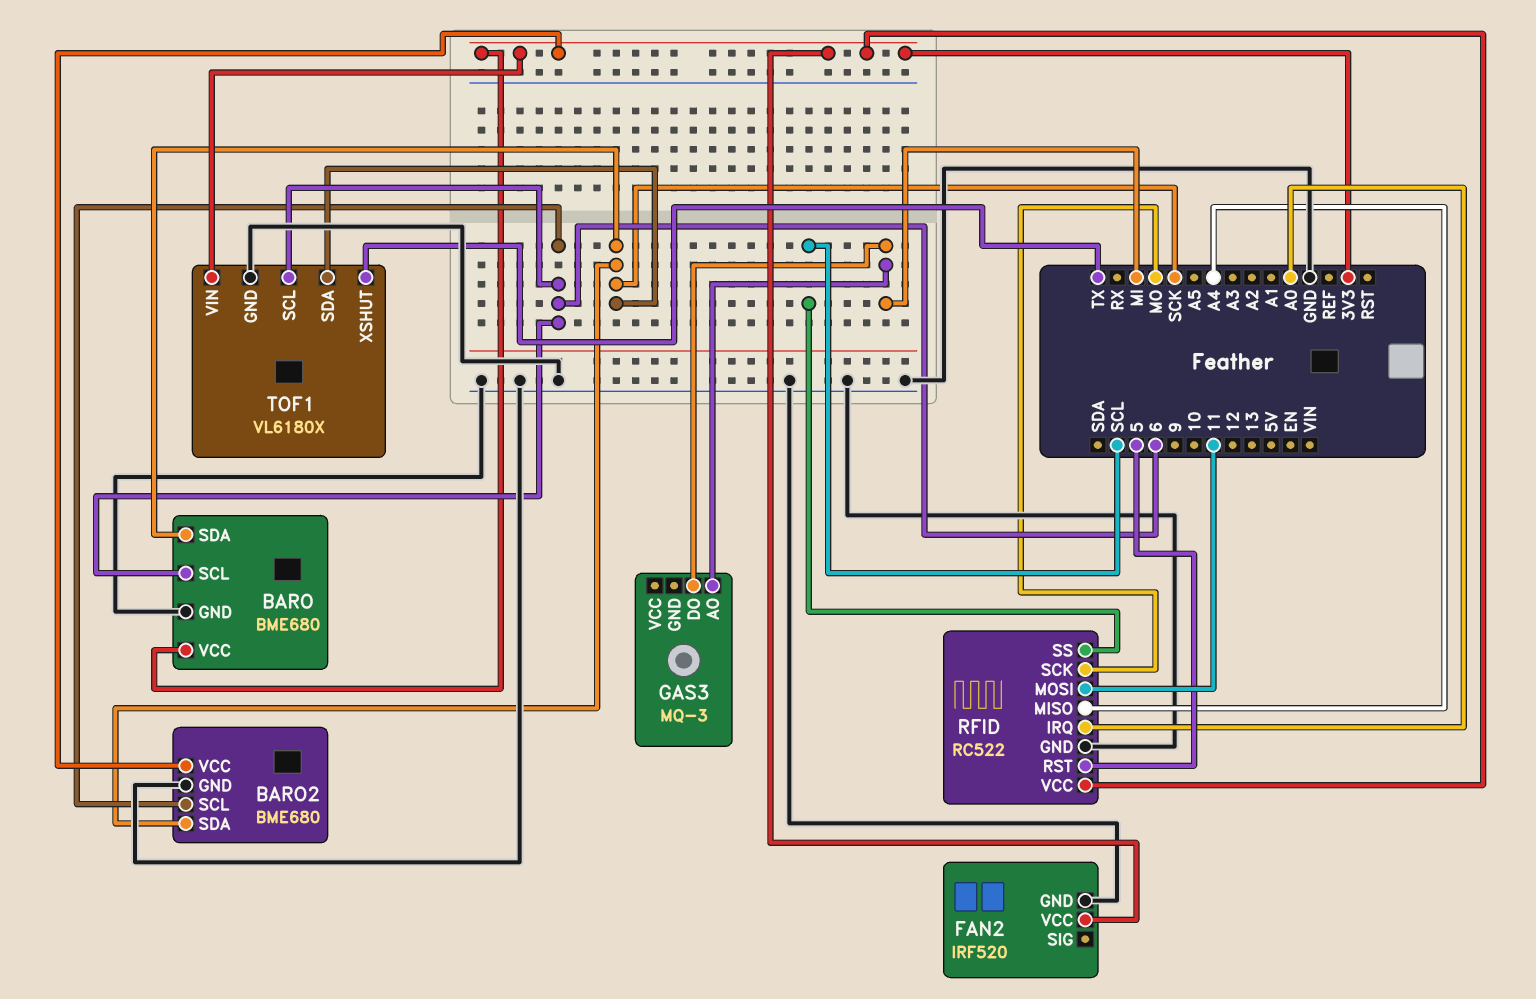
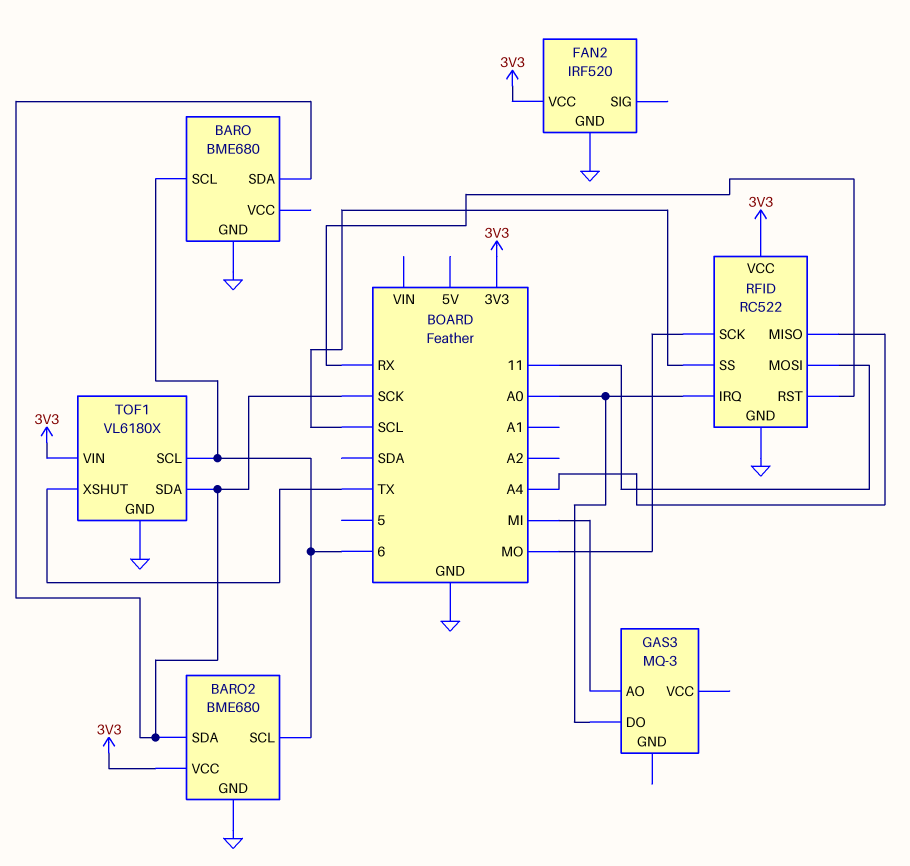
BARO pin VCC: 3V3 -> none
GAS3 pin DO: MI -> A0
RFID pin RST: 5 -> RX

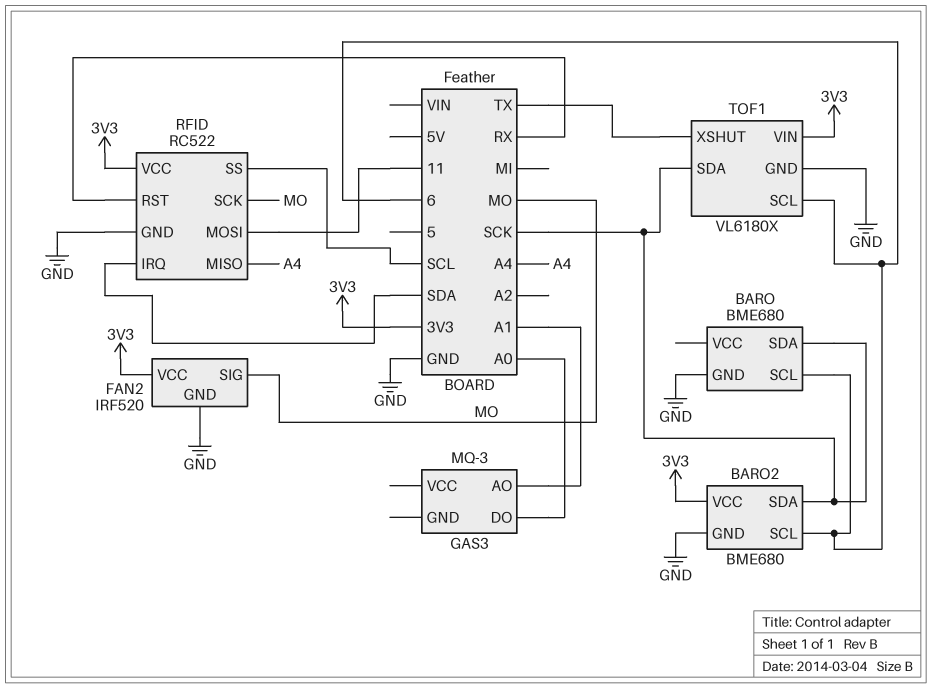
FAN2 pin SIG: none -> MO
GAS3 pin AO: MI -> A1
RFID pin IRQ: A0 -> SDA

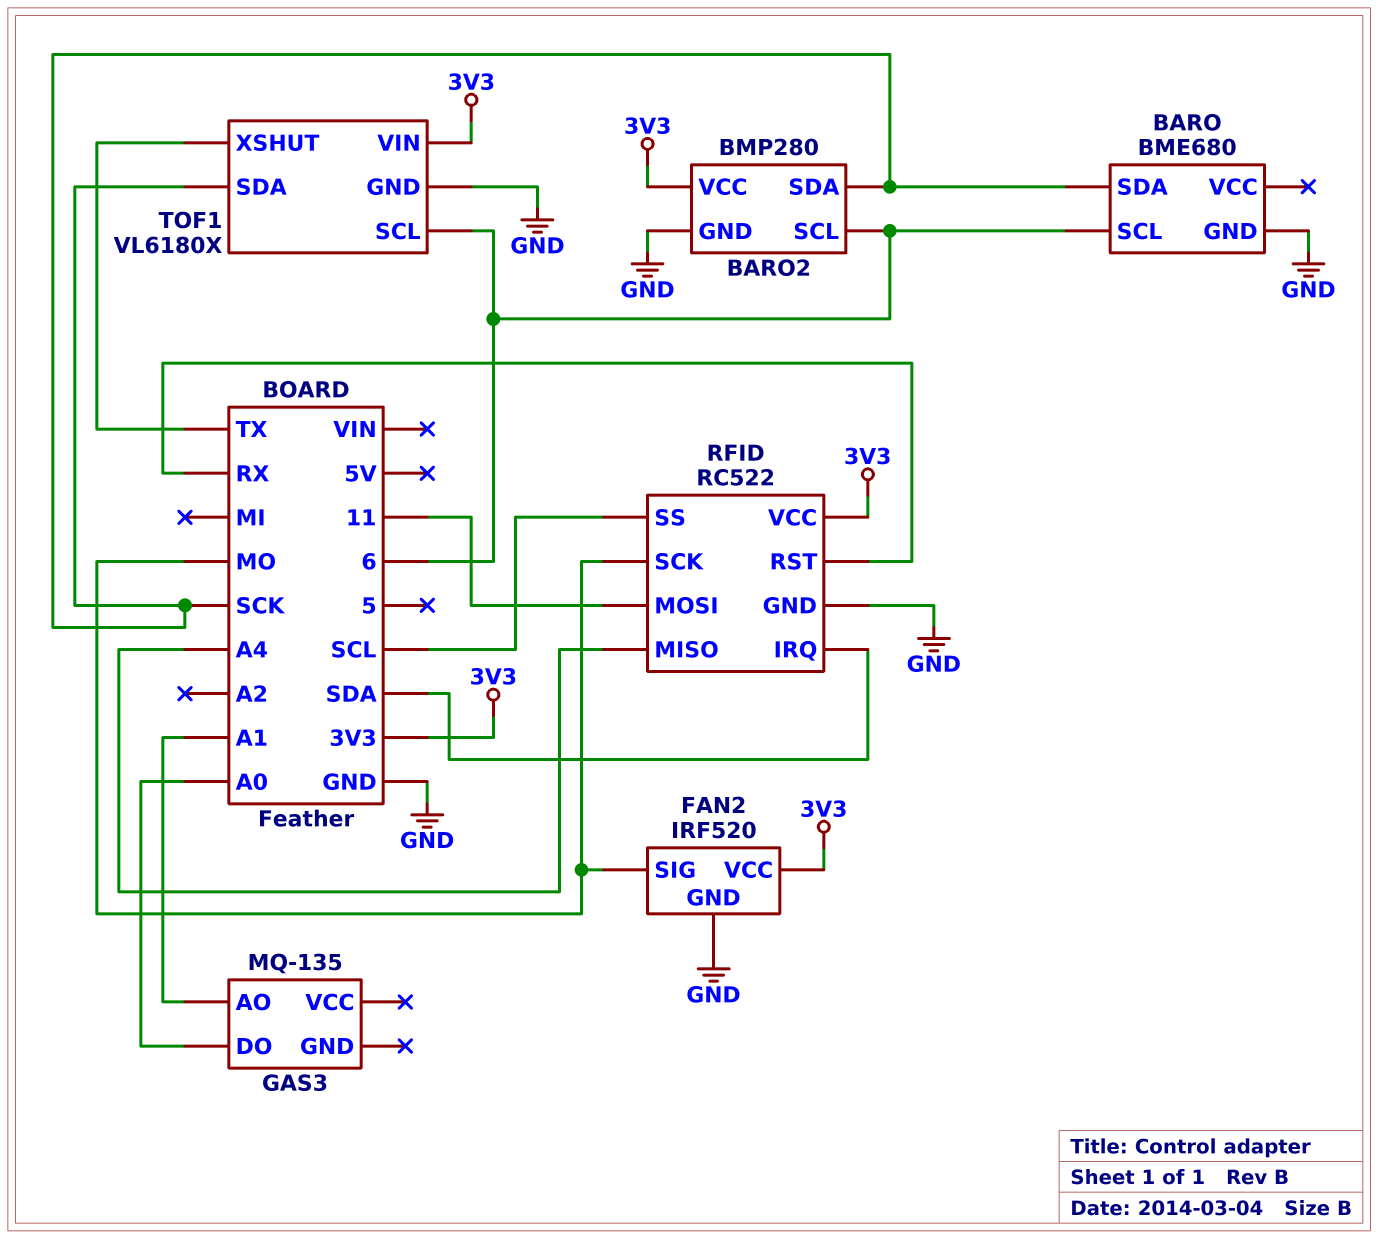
BARO2: BME680 -> BMP280
GAS3: MQ-3 -> MQ-135

